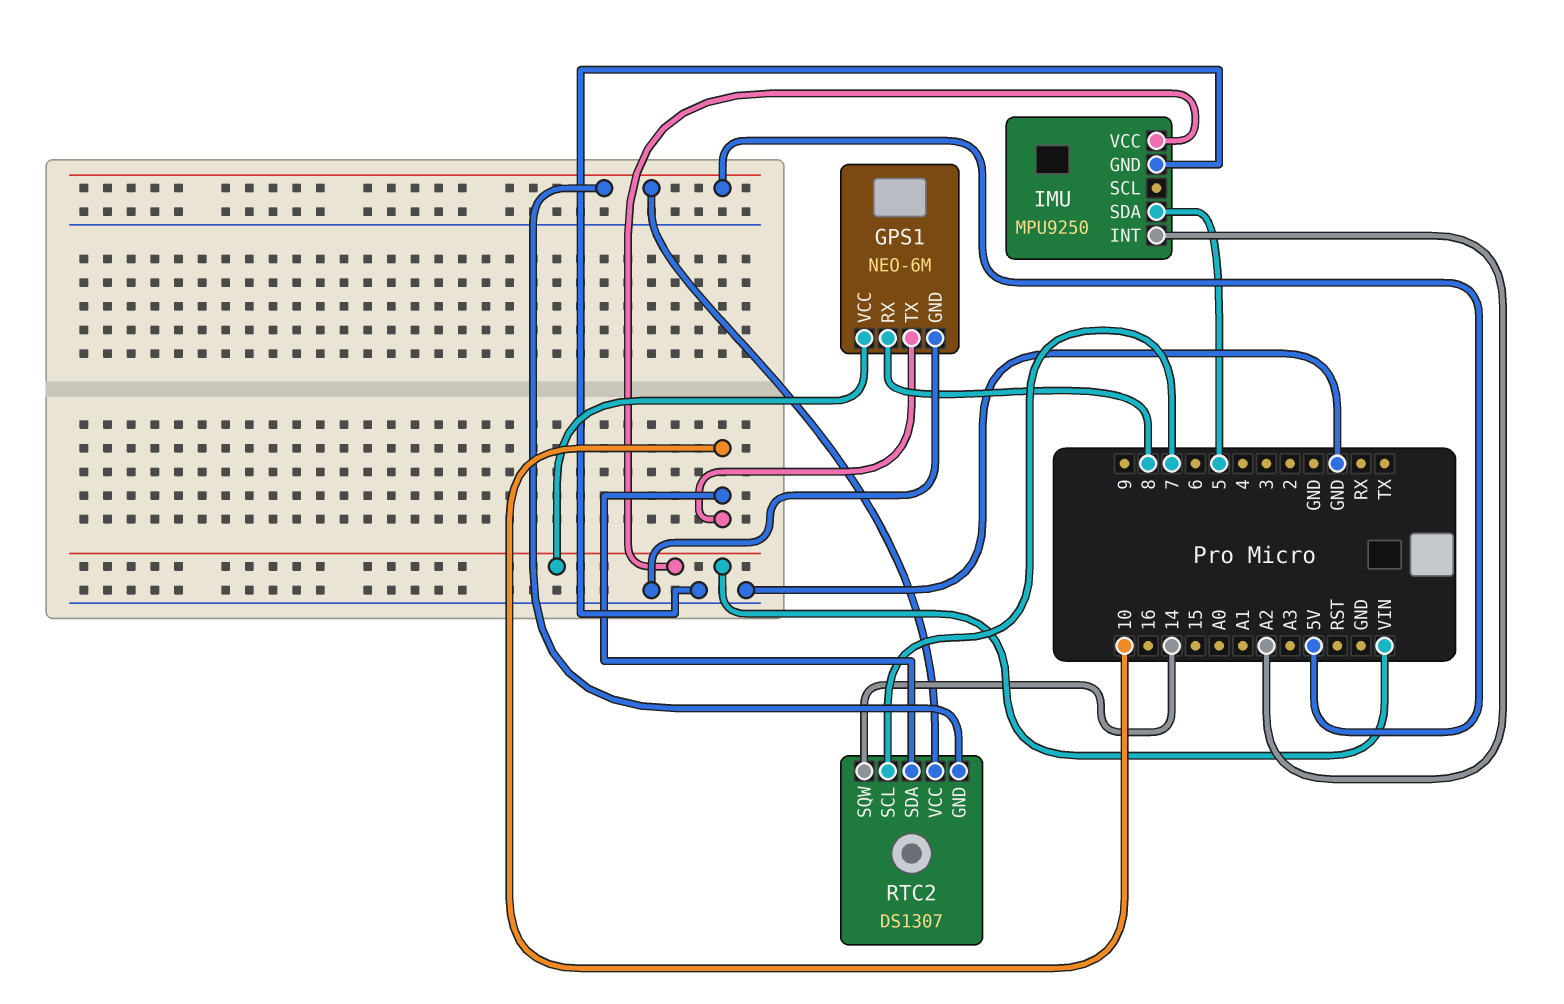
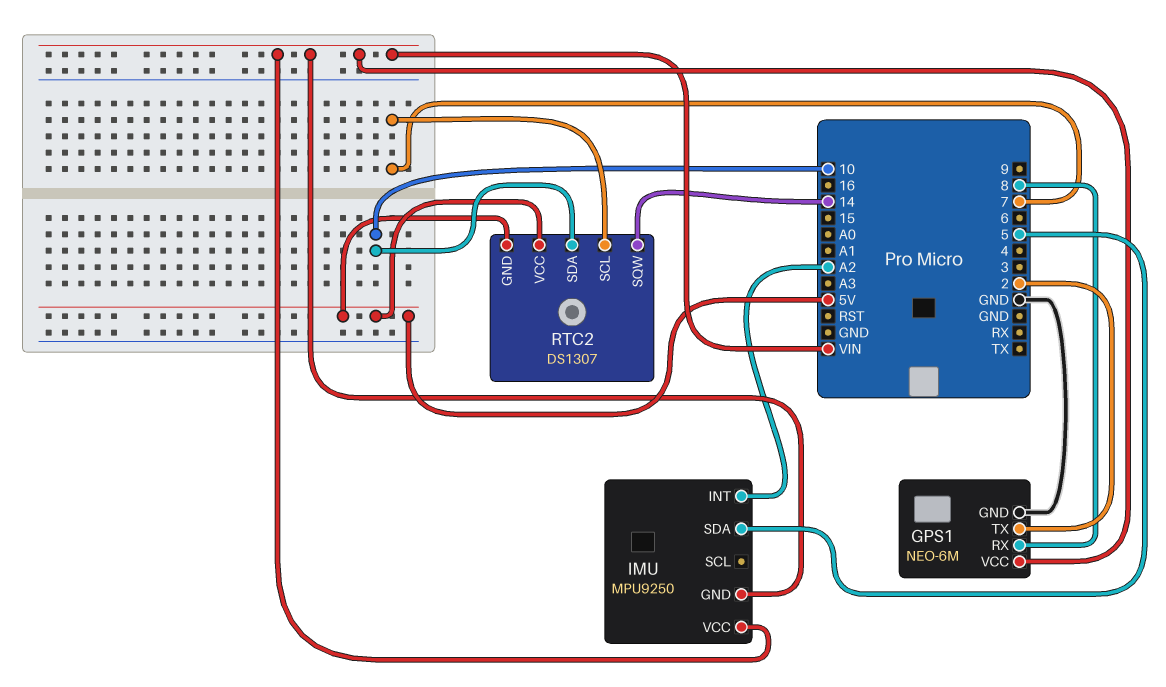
GPS1 pin TX: 10 -> 2
IMU pin GND: GND -> VIN

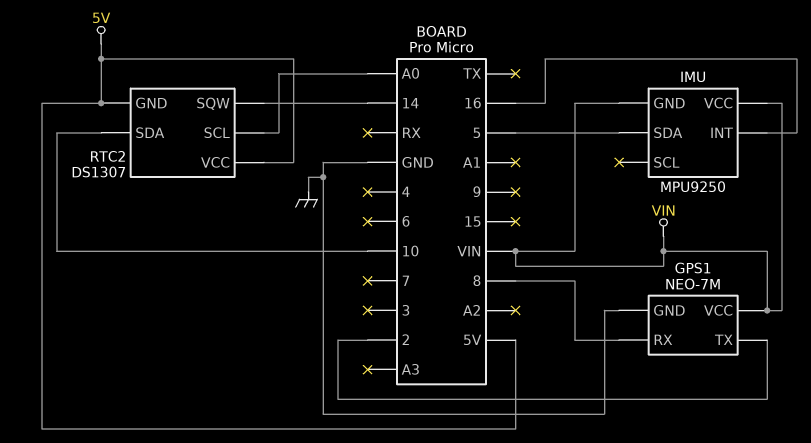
GPS1: NEO-6M -> NEO-7M
IMU pin INT: A2 -> 16
RTC2 pin SCL: 7 -> A0

